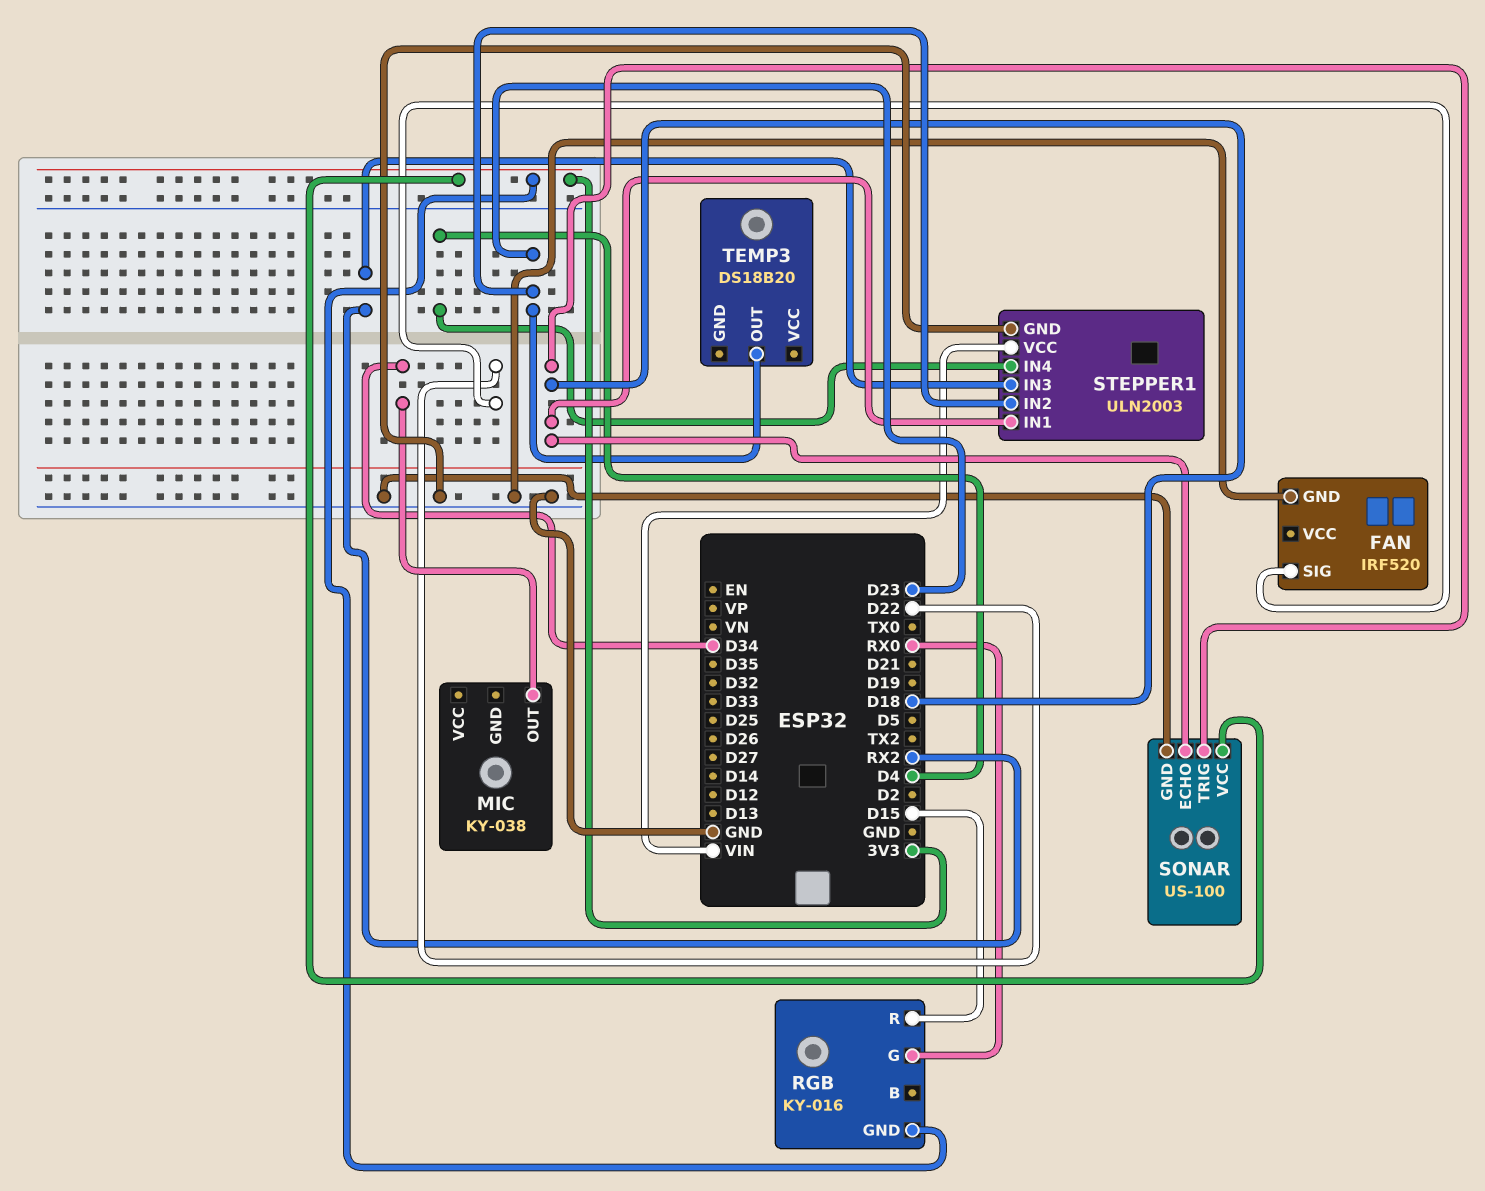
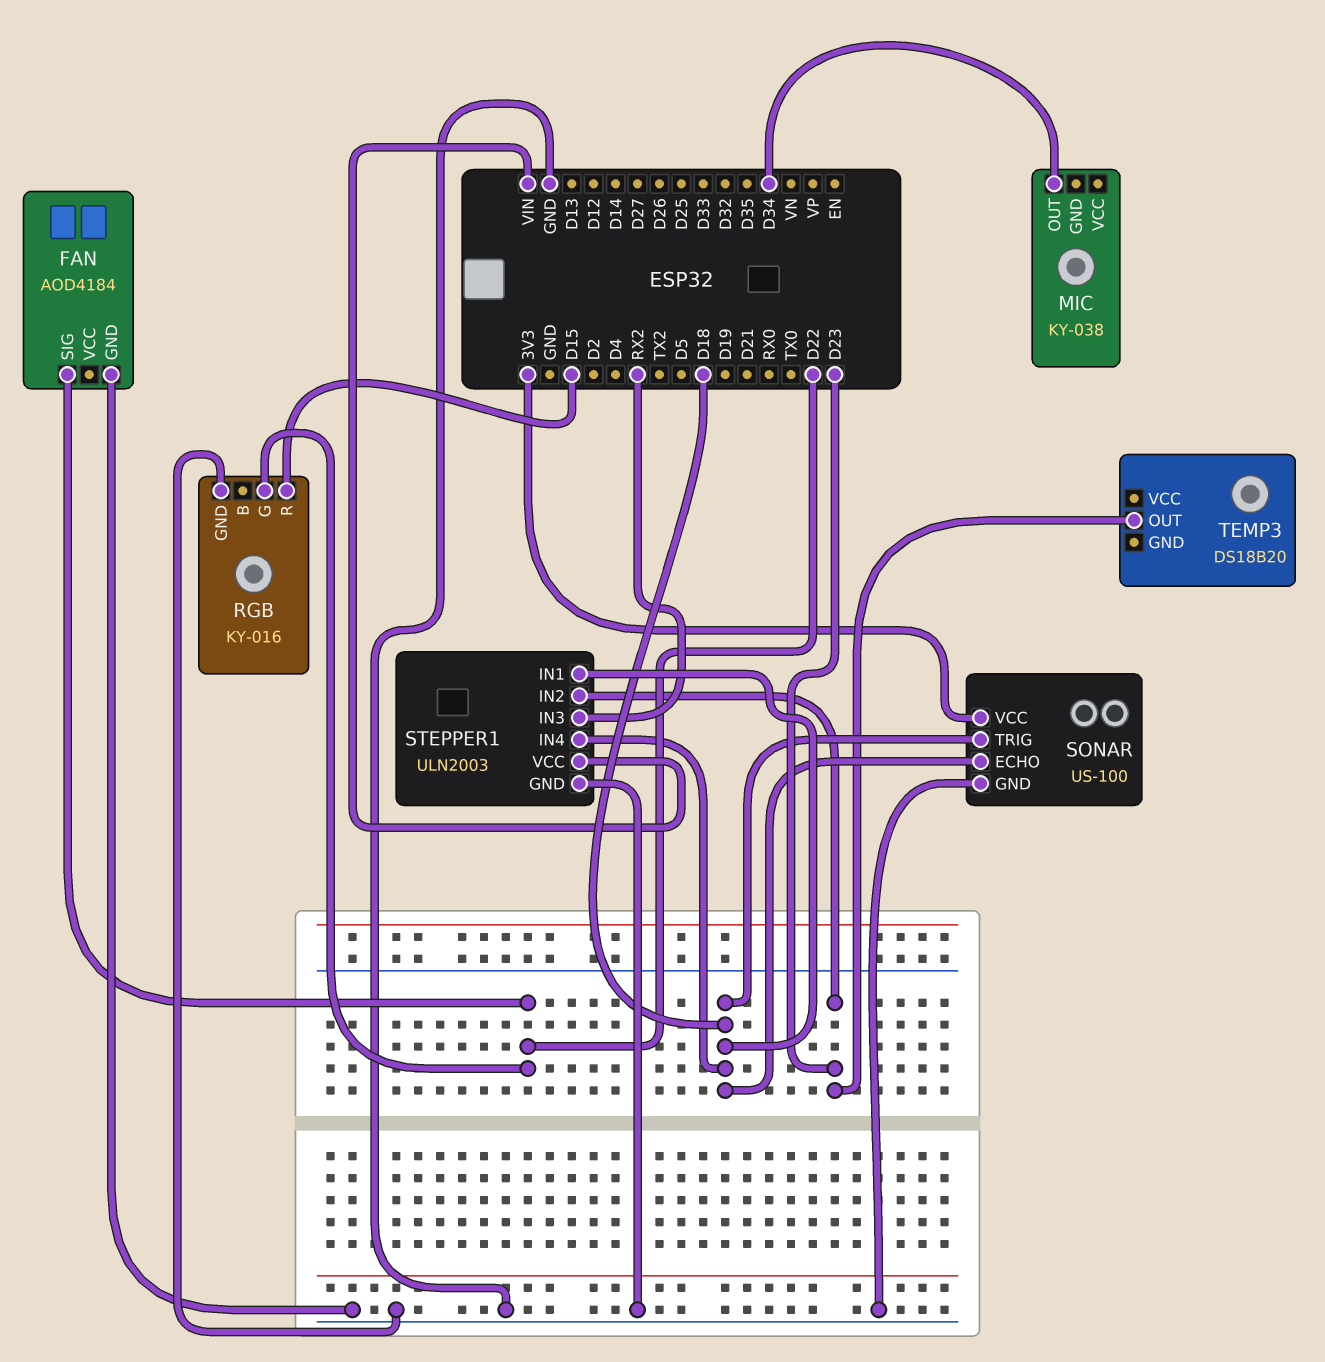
FAN: IRF520 -> AOD4184
RGB pin G: RX0 -> D22
RGB pin GND: 3V3 -> GND
STEPPER1 pin IN4: D4 -> D18

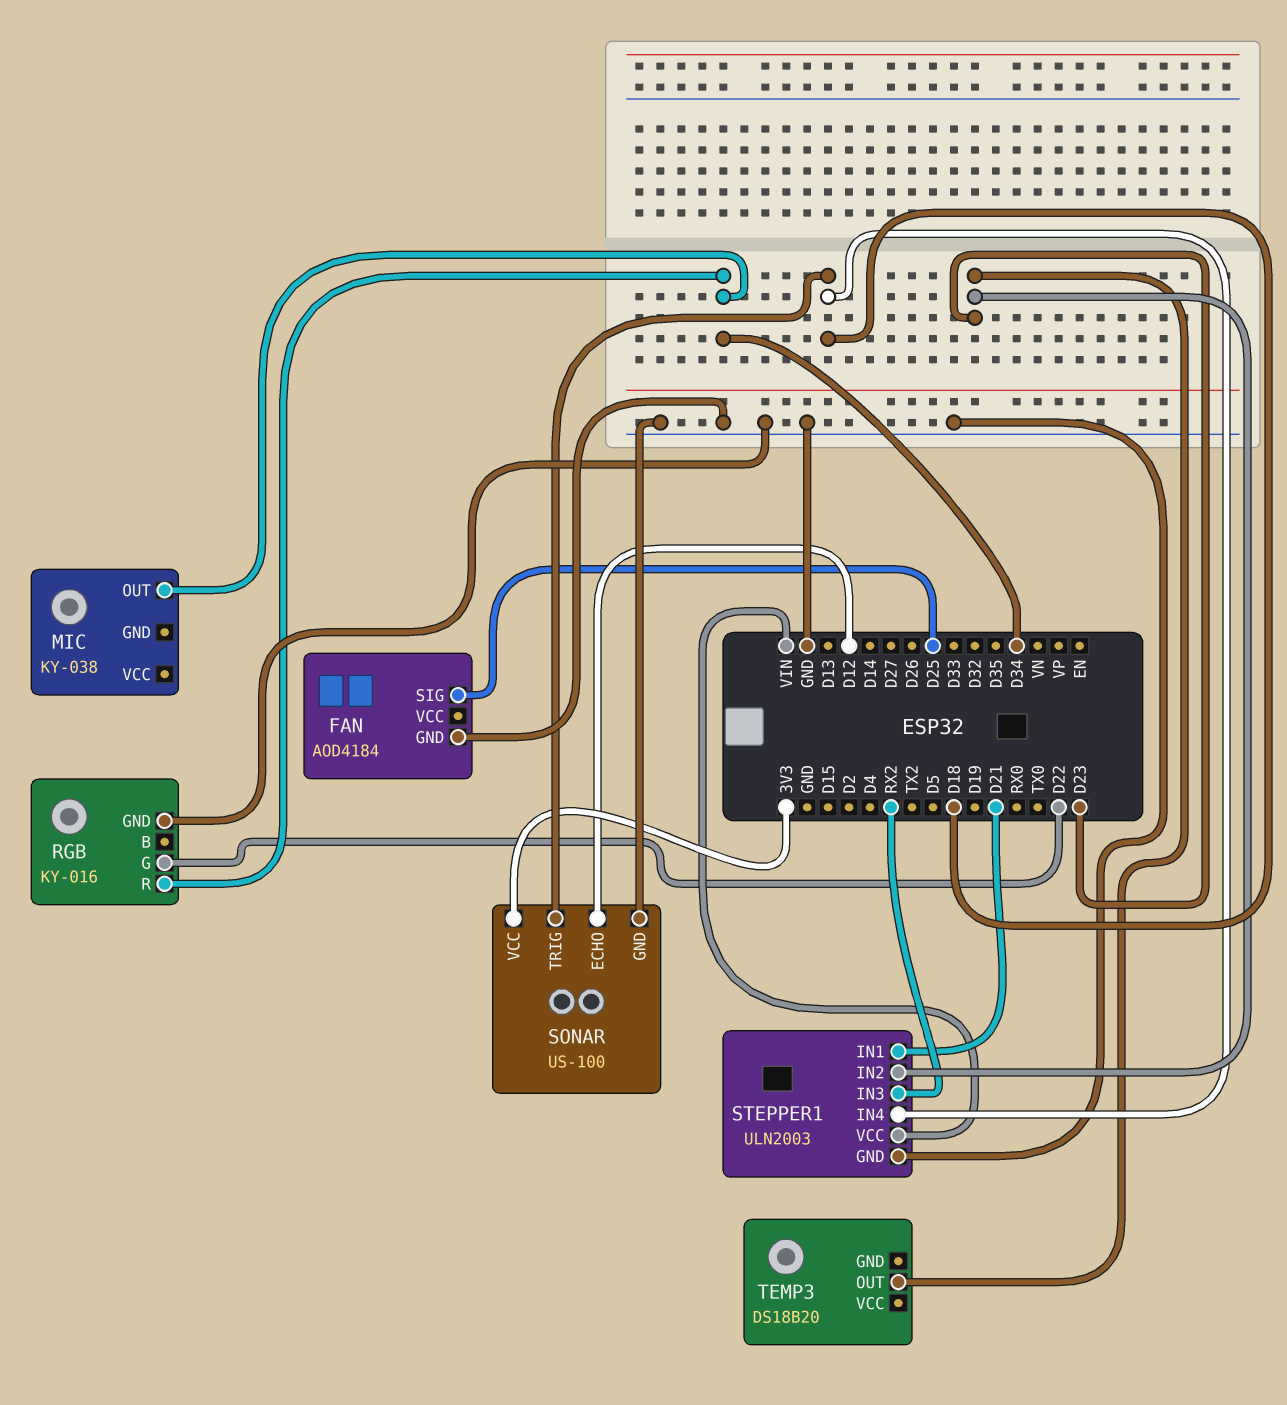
FAN pin SIG: D22 -> D25
RGB pin R: D15 -> D34
SONAR pin ECHO: D18 -> D12
STEPPER1 pin IN1: D18 -> D21

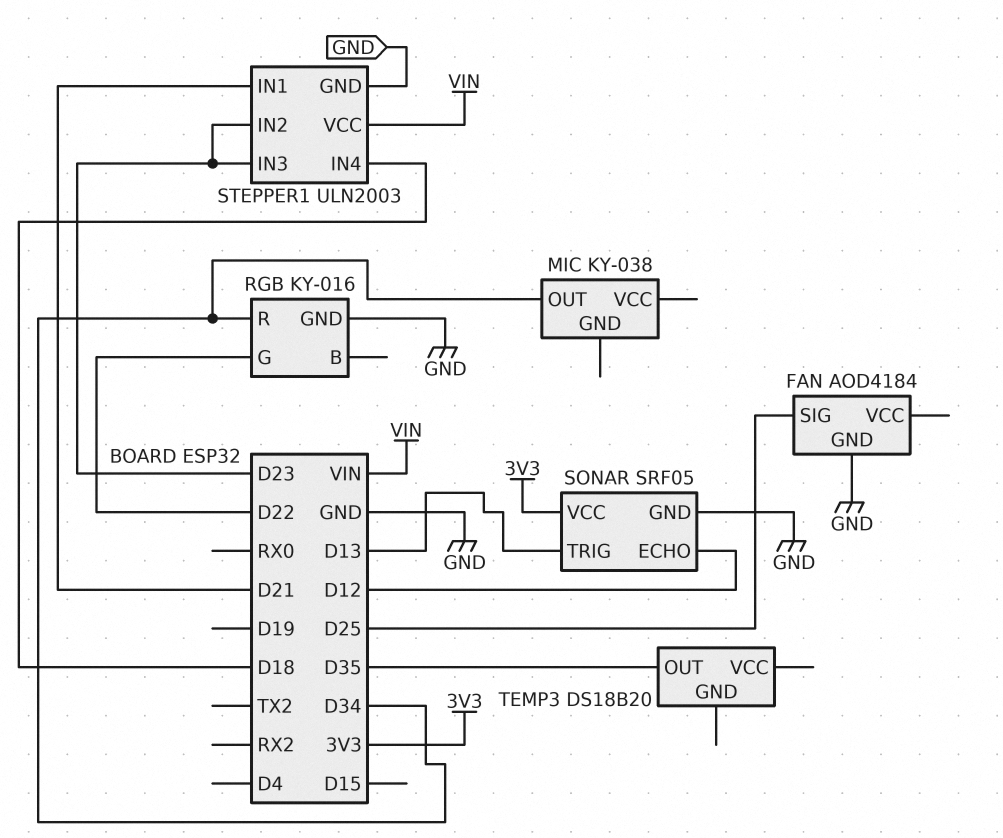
SONAR: US-100 -> SRF05
SONAR pin TRIG: D18 -> D13
STEPPER1 pin IN3: RX2 -> D23
TEMP3 pin OUT: D23 -> D35

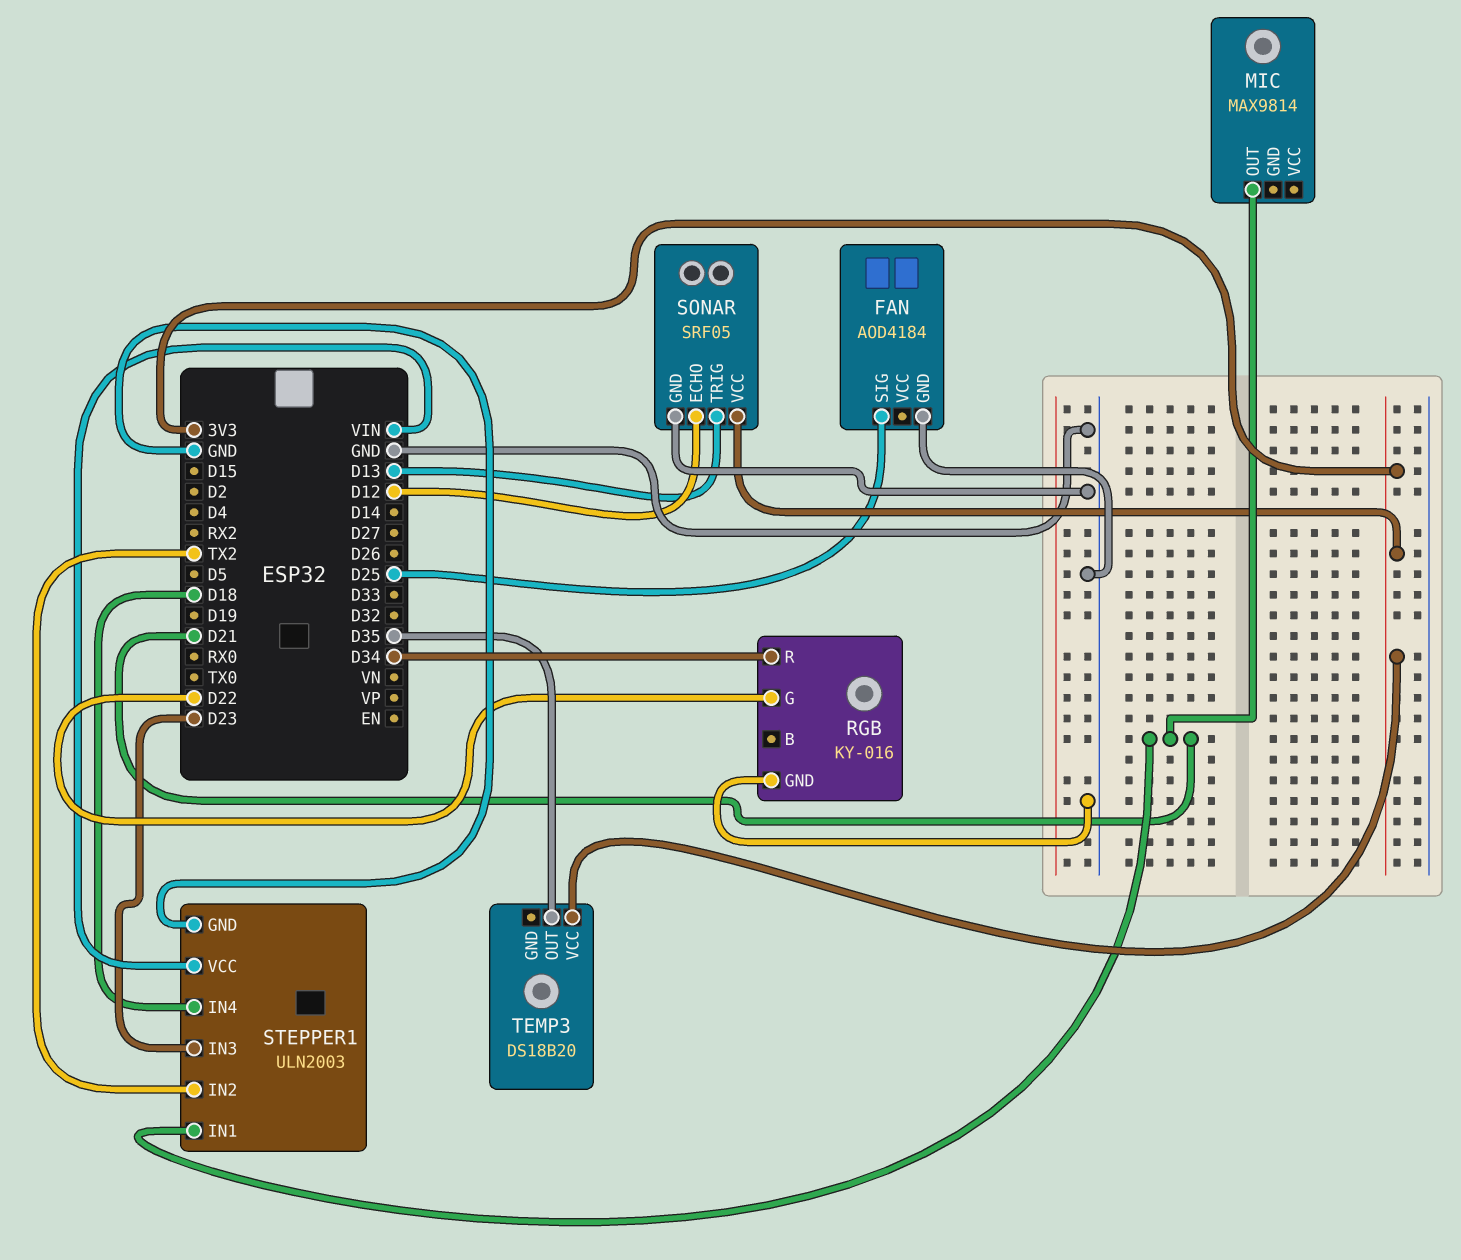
MIC: KY-038 -> MAX9814
MIC pin OUT: D34 -> D21
STEPPER1 pin IN2: D23 -> TX2
TEMP3 pin VCC: none -> 3V3

